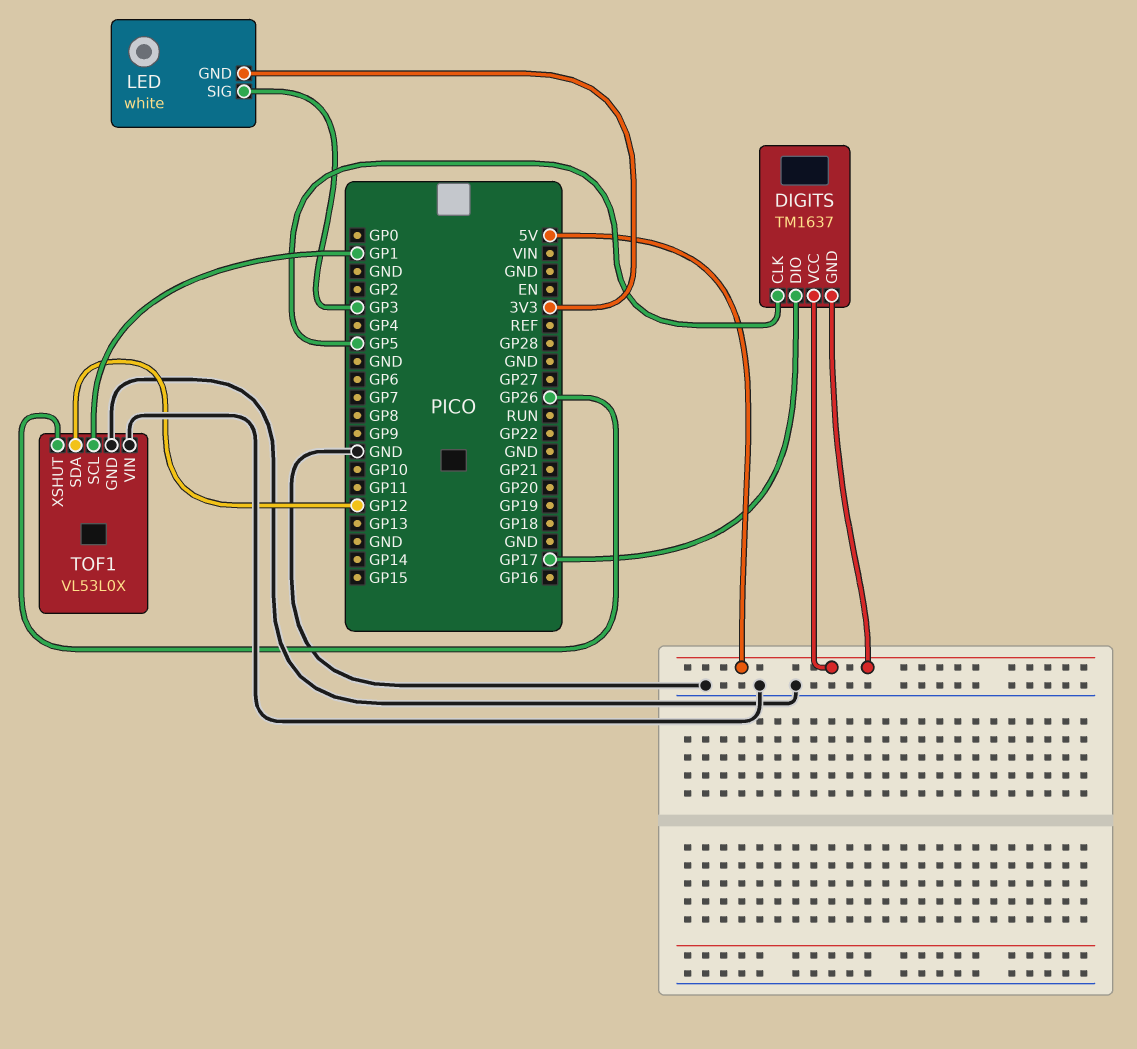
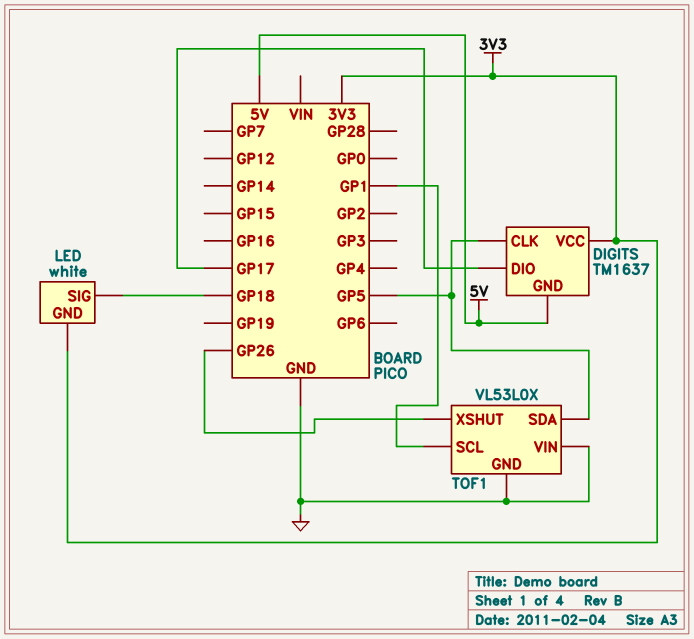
DIGITS pin VCC: 5V -> 3V3
LED pin SIG: GP3 -> GP18
TOF1 pin SDA: GP12 -> GP5

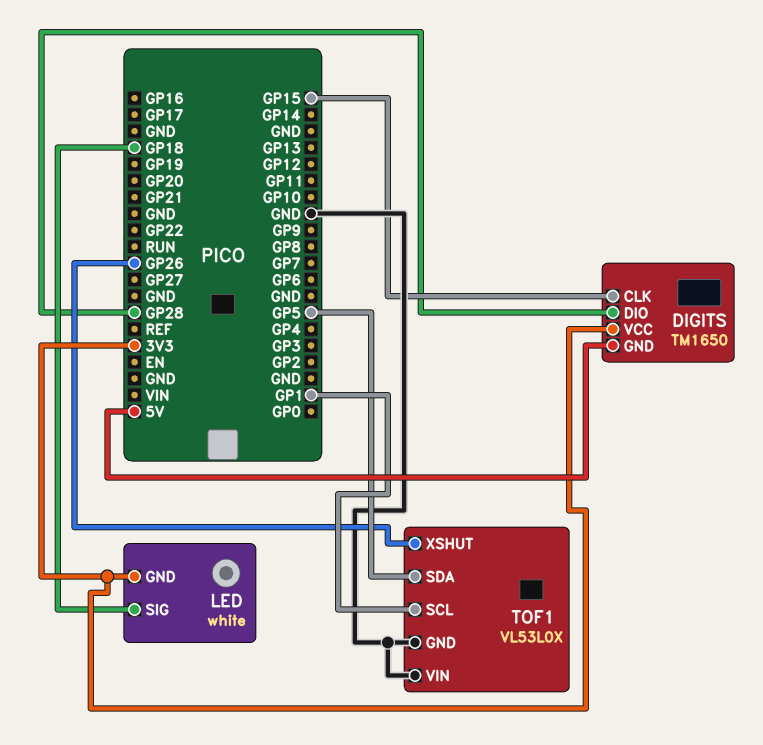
DIGITS: TM1637 -> TM1650
DIGITS pin CLK: GP5 -> GP15
DIGITS pin DIO: GP17 -> GP28

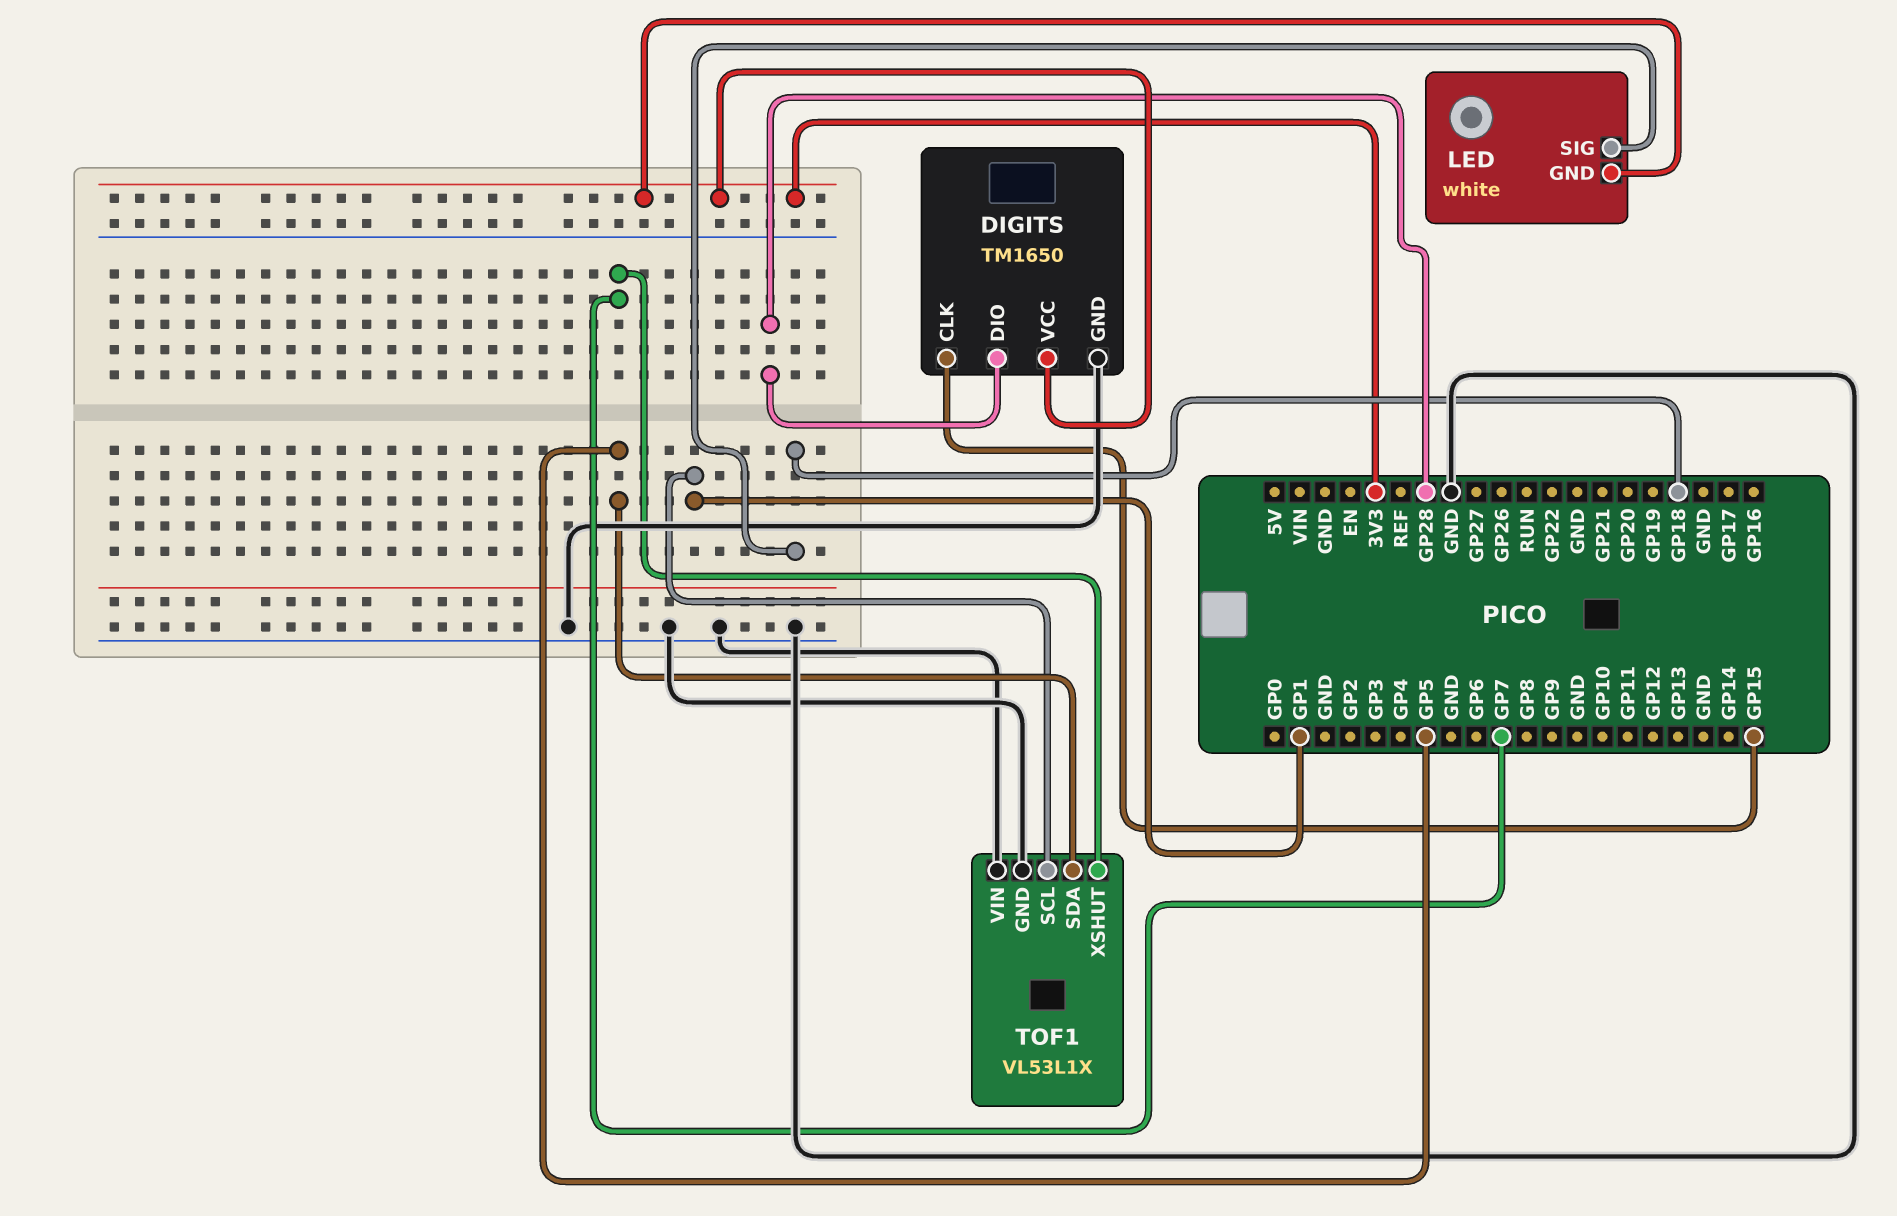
DIGITS pin GND: 5V -> GND
TOF1: VL53L0X -> VL53L1X
TOF1 pin XSHUT: GP26 -> GP7

